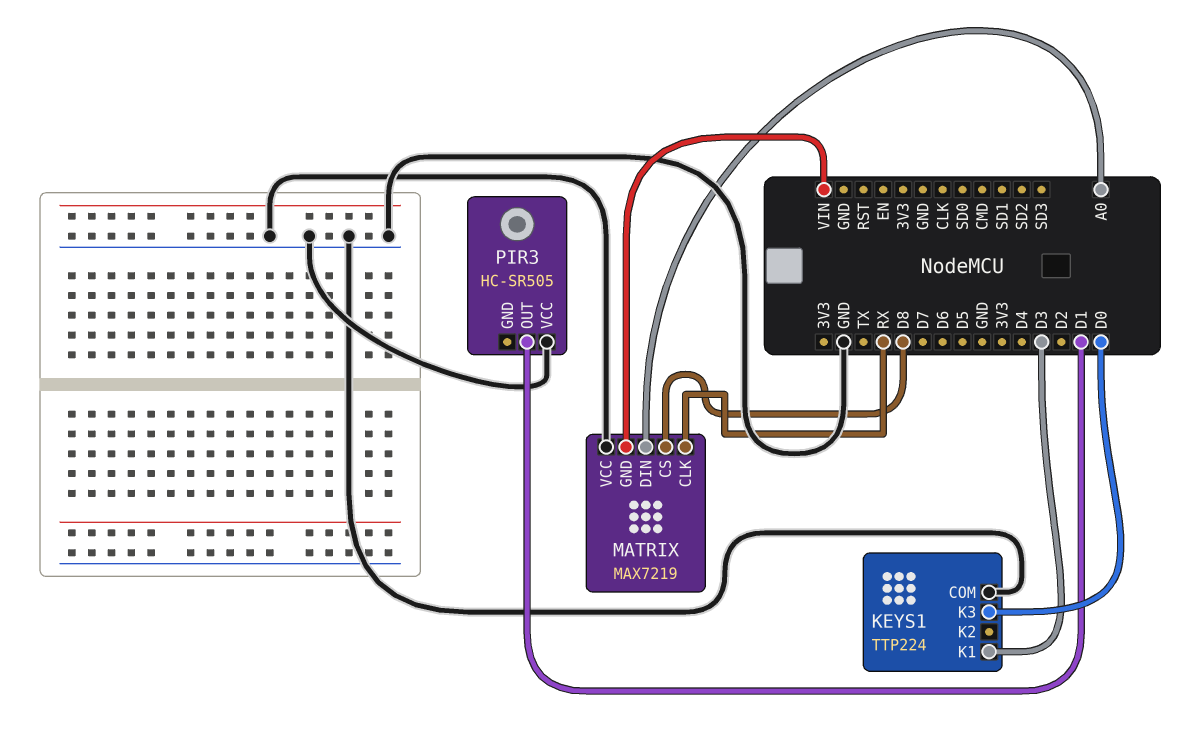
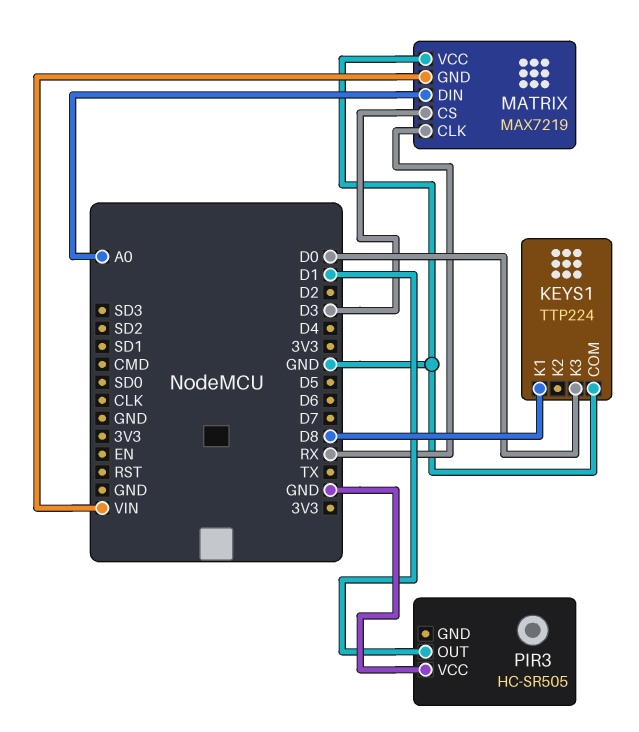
KEYS1 pin K1: D3 -> D8
MATRIX pin CS: D8 -> D3

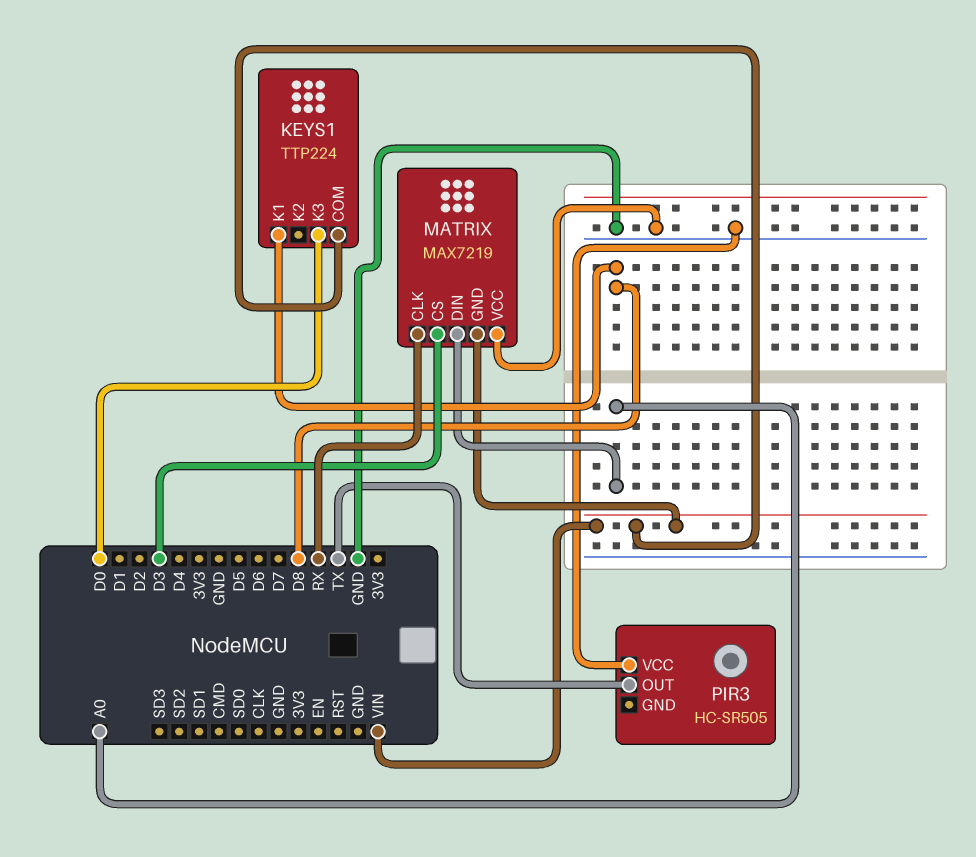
KEYS1 pin COM: GND -> VIN
PIR3 pin OUT: D1 -> TX

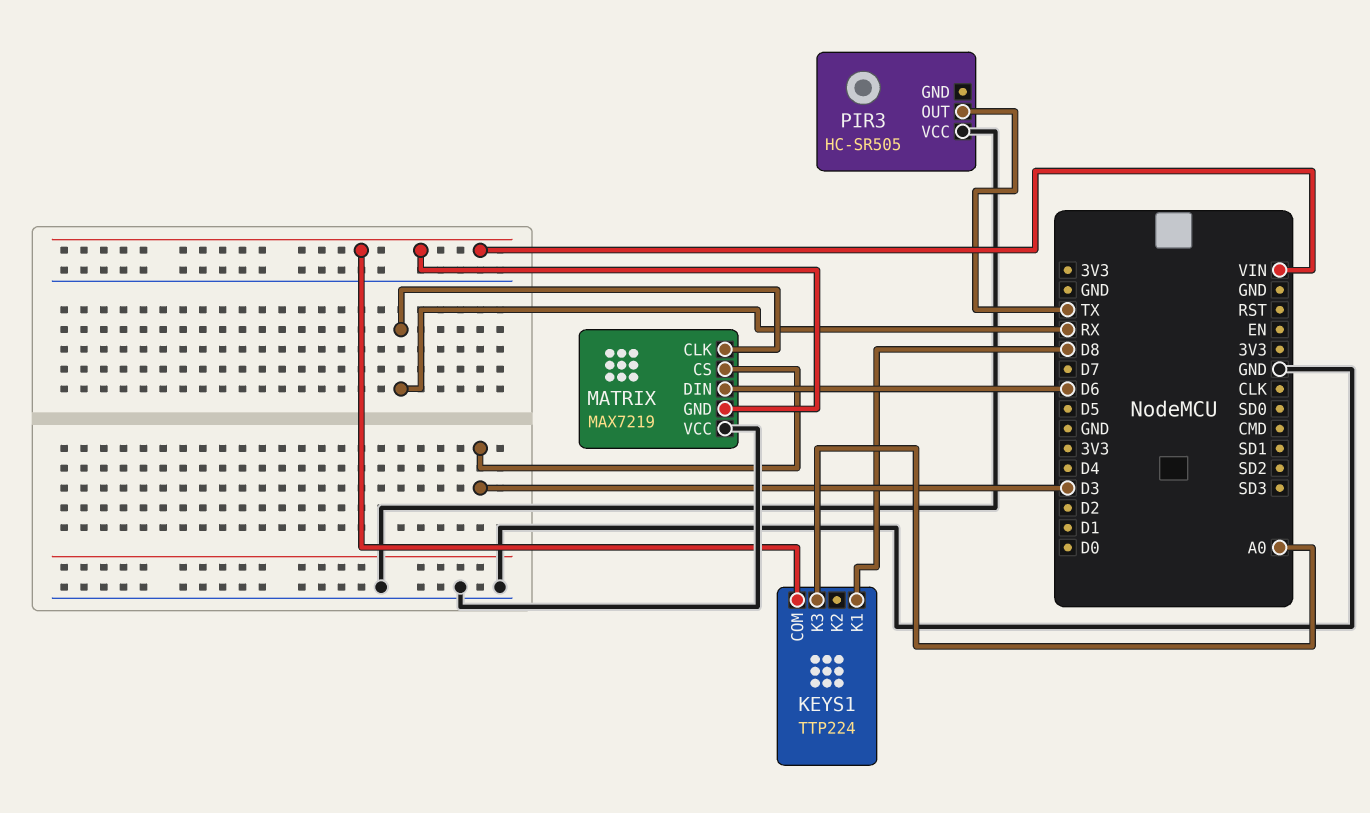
KEYS1 pin K3: D0 -> A0
MATRIX pin DIN: A0 -> D6

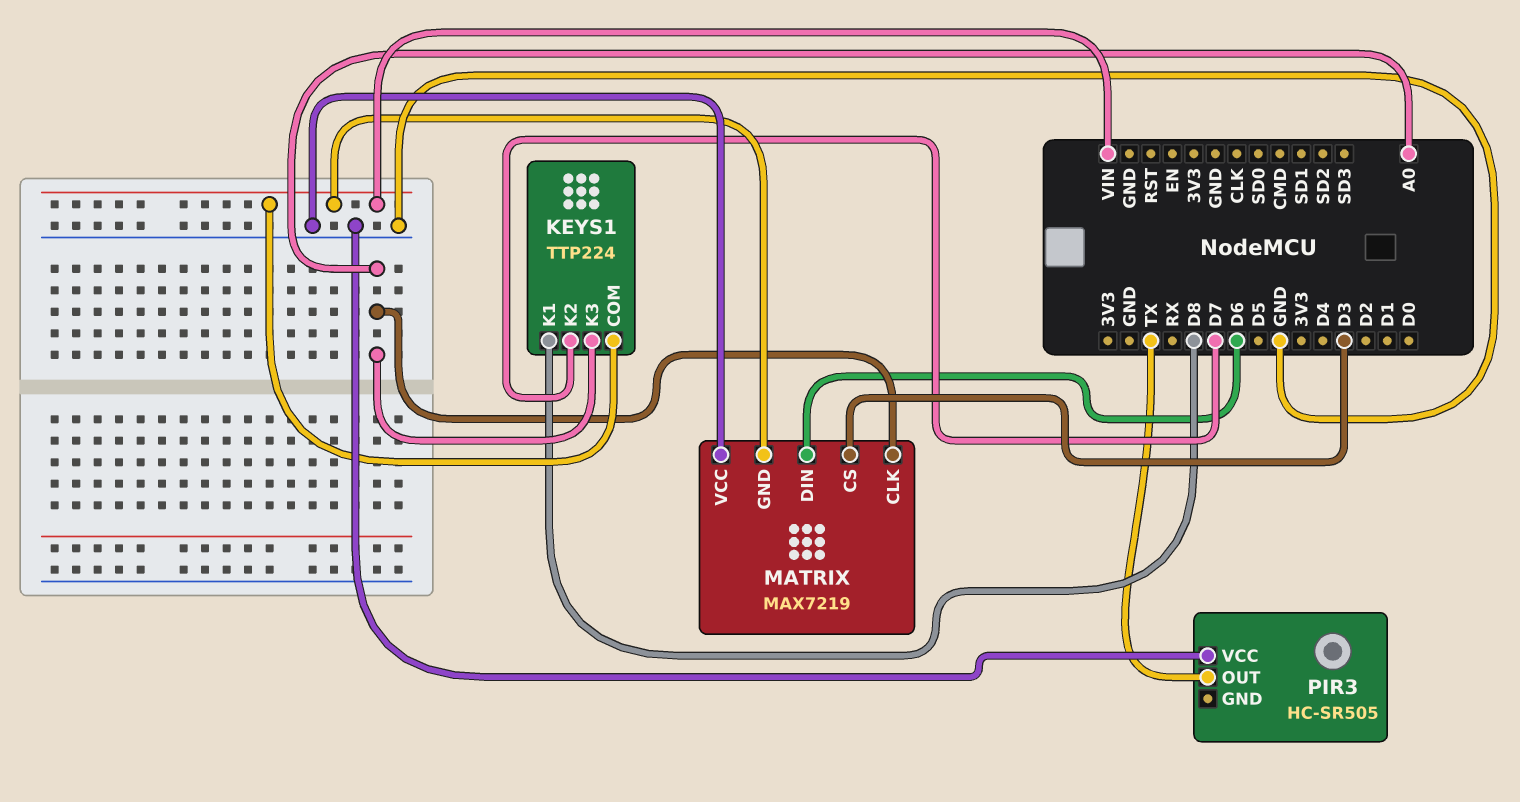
KEYS1 pin K2: none -> D7
MATRIX pin CLK: RX -> A0

